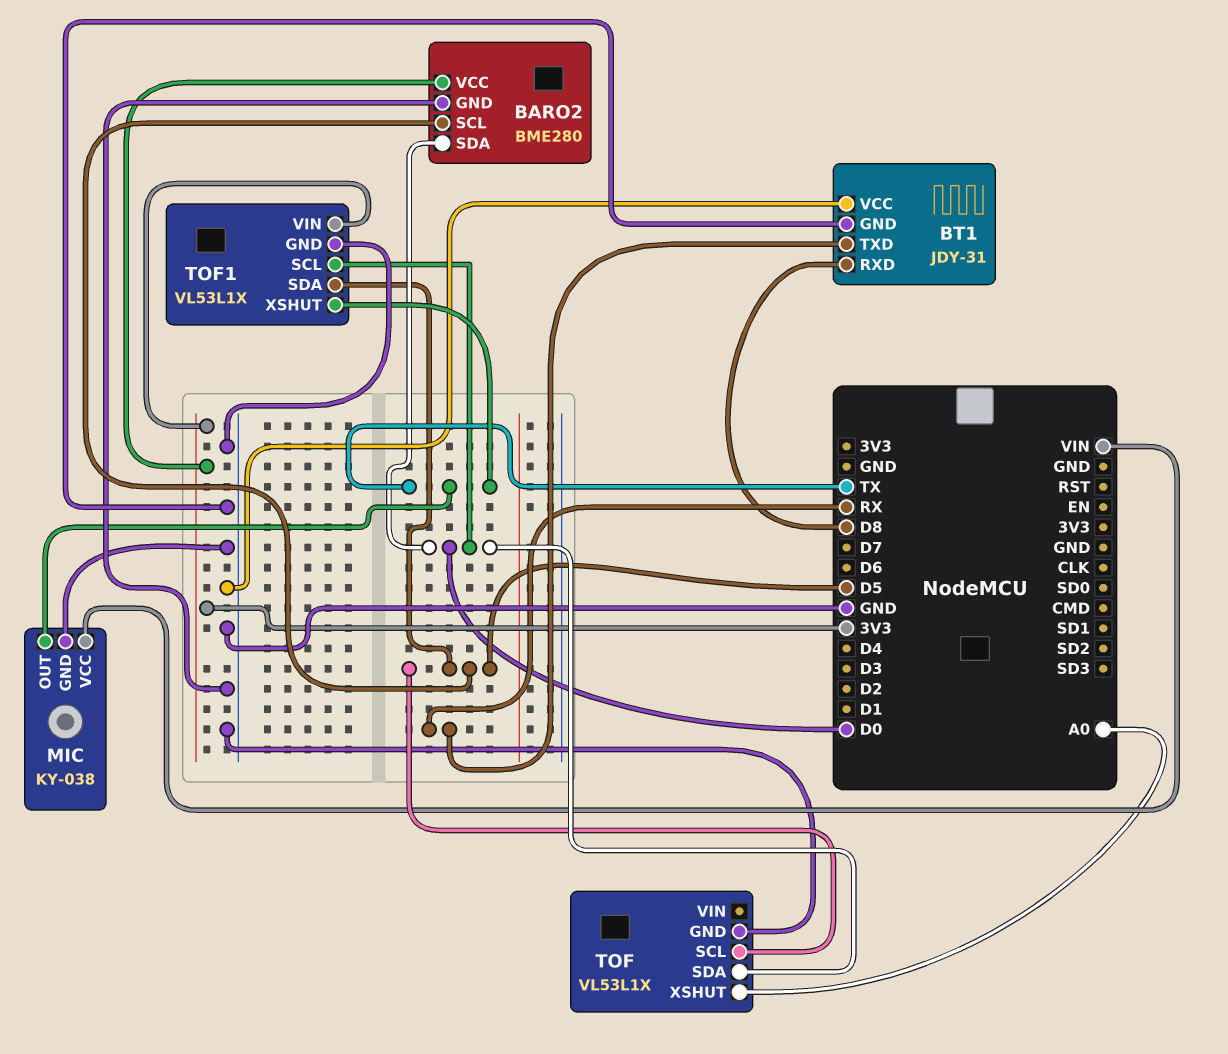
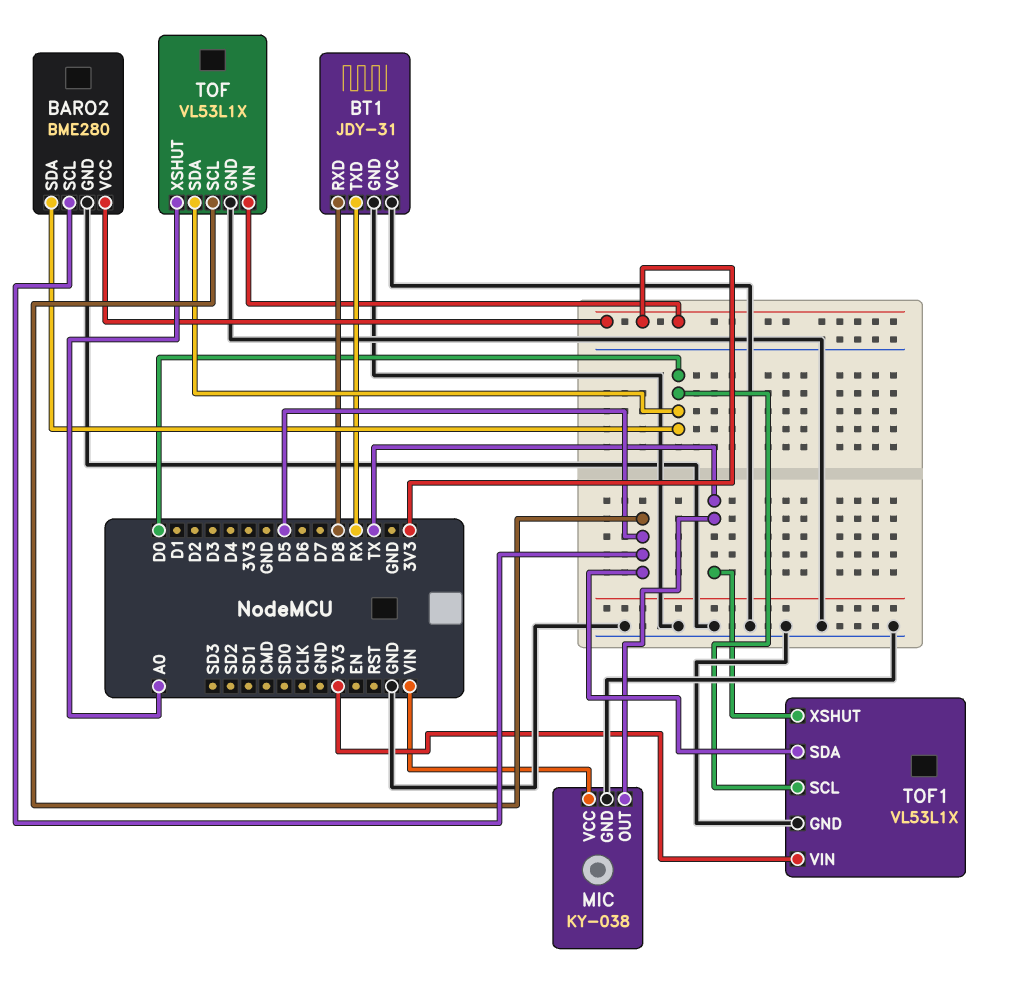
TOF pin VIN: none -> 3V3

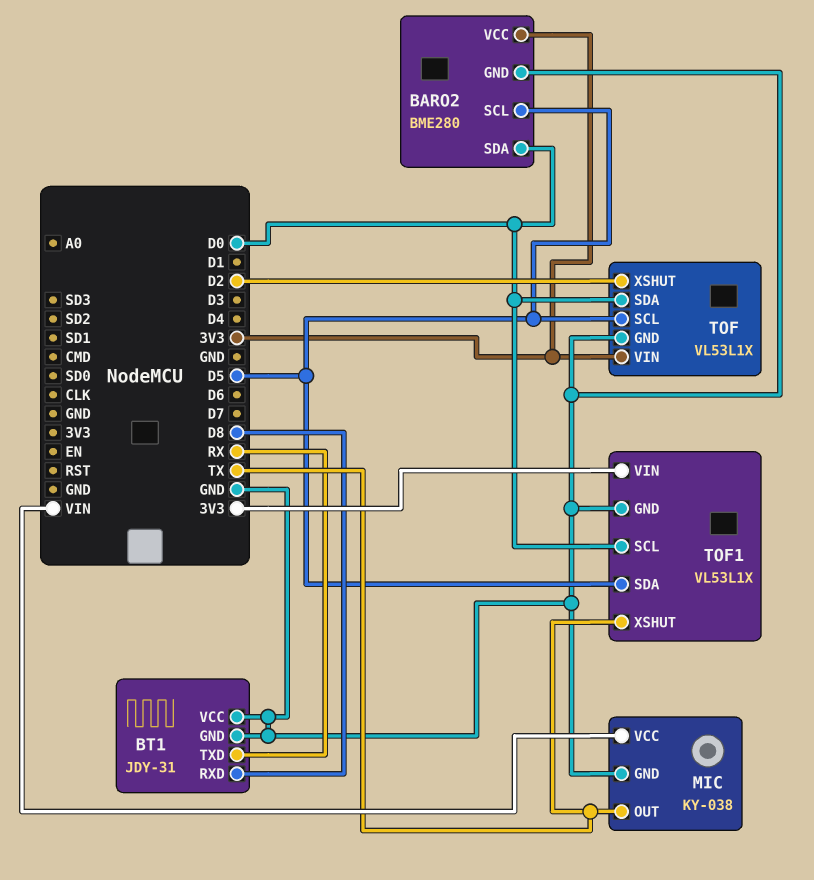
TOF pin XSHUT: A0 -> D2

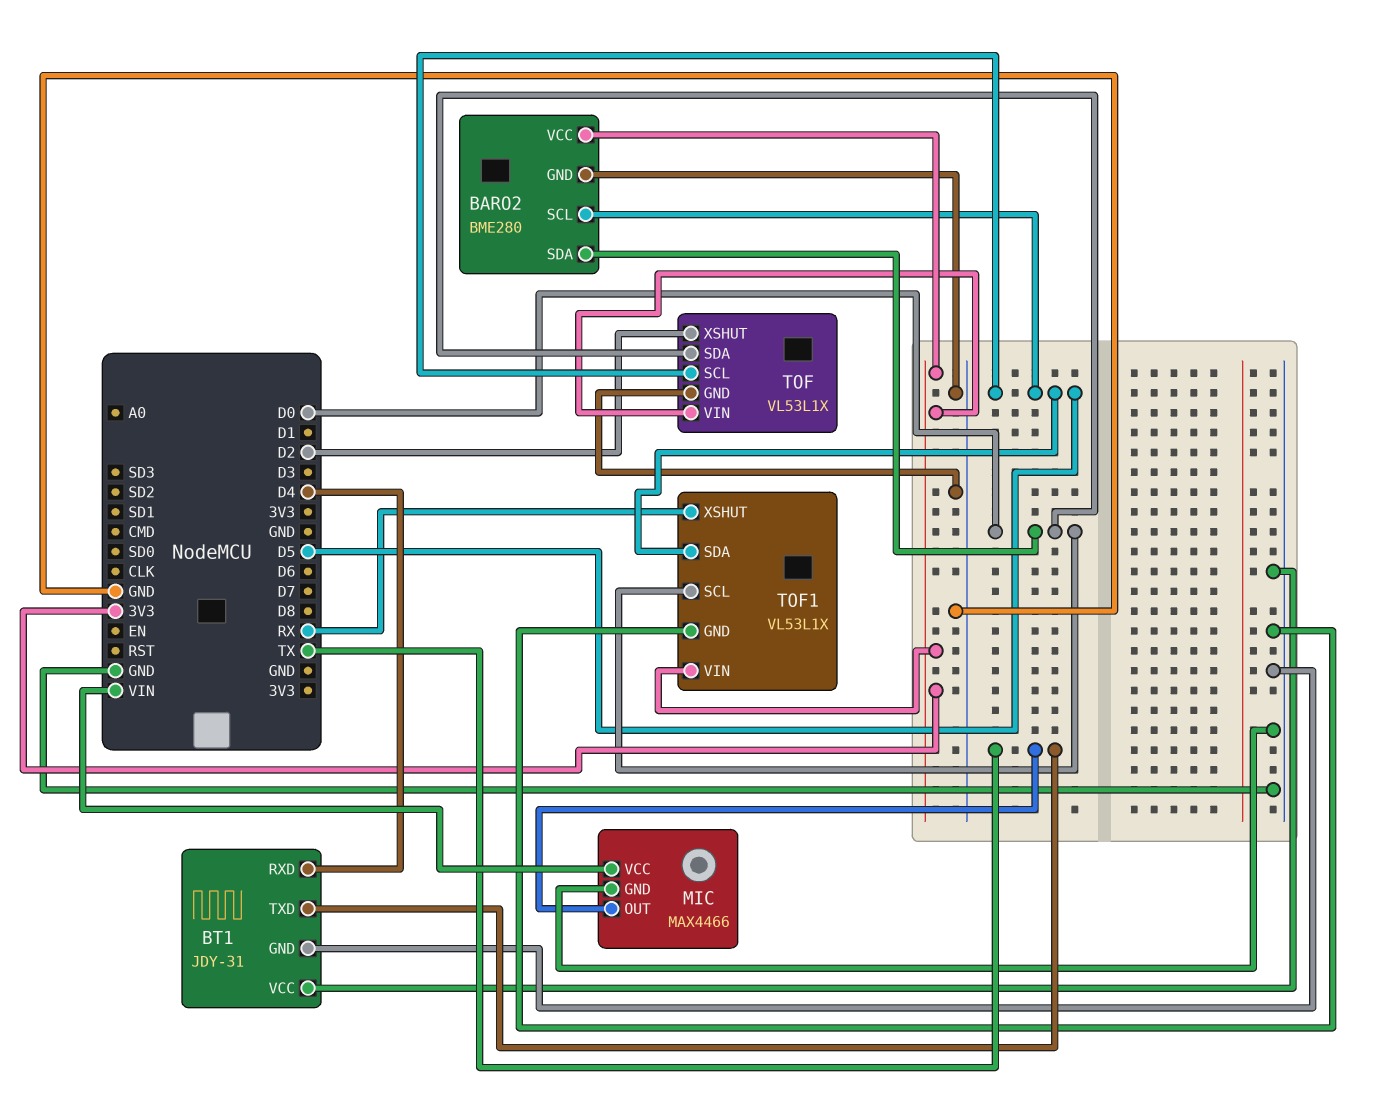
BT1 pin RXD: D8 -> D4
BT1 pin TXD: RX -> TX
MIC: KY-038 -> MAX4466
TOF1 pin XSHUT: TX -> RX

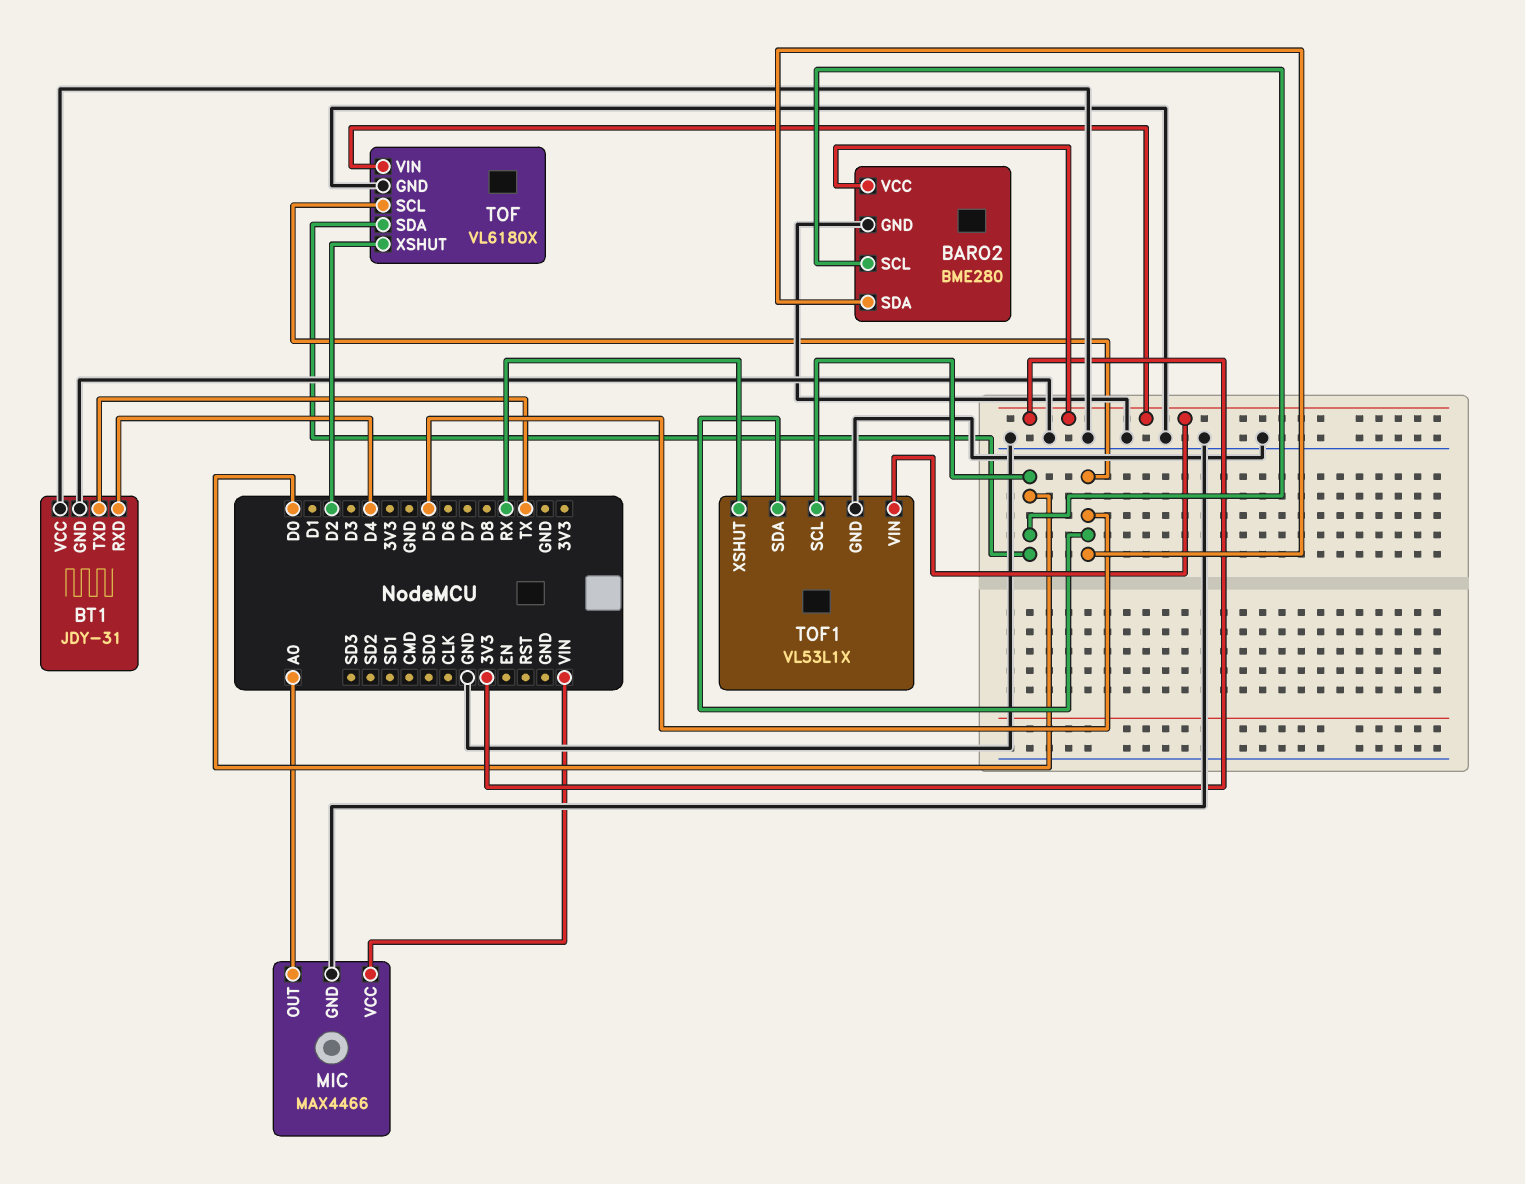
BARO2 pin SCL: D5 -> D0
BARO2 pin SDA: D0 -> D5
MIC pin OUT: TX -> A0
TOF: VL53L1X -> VL6180X

